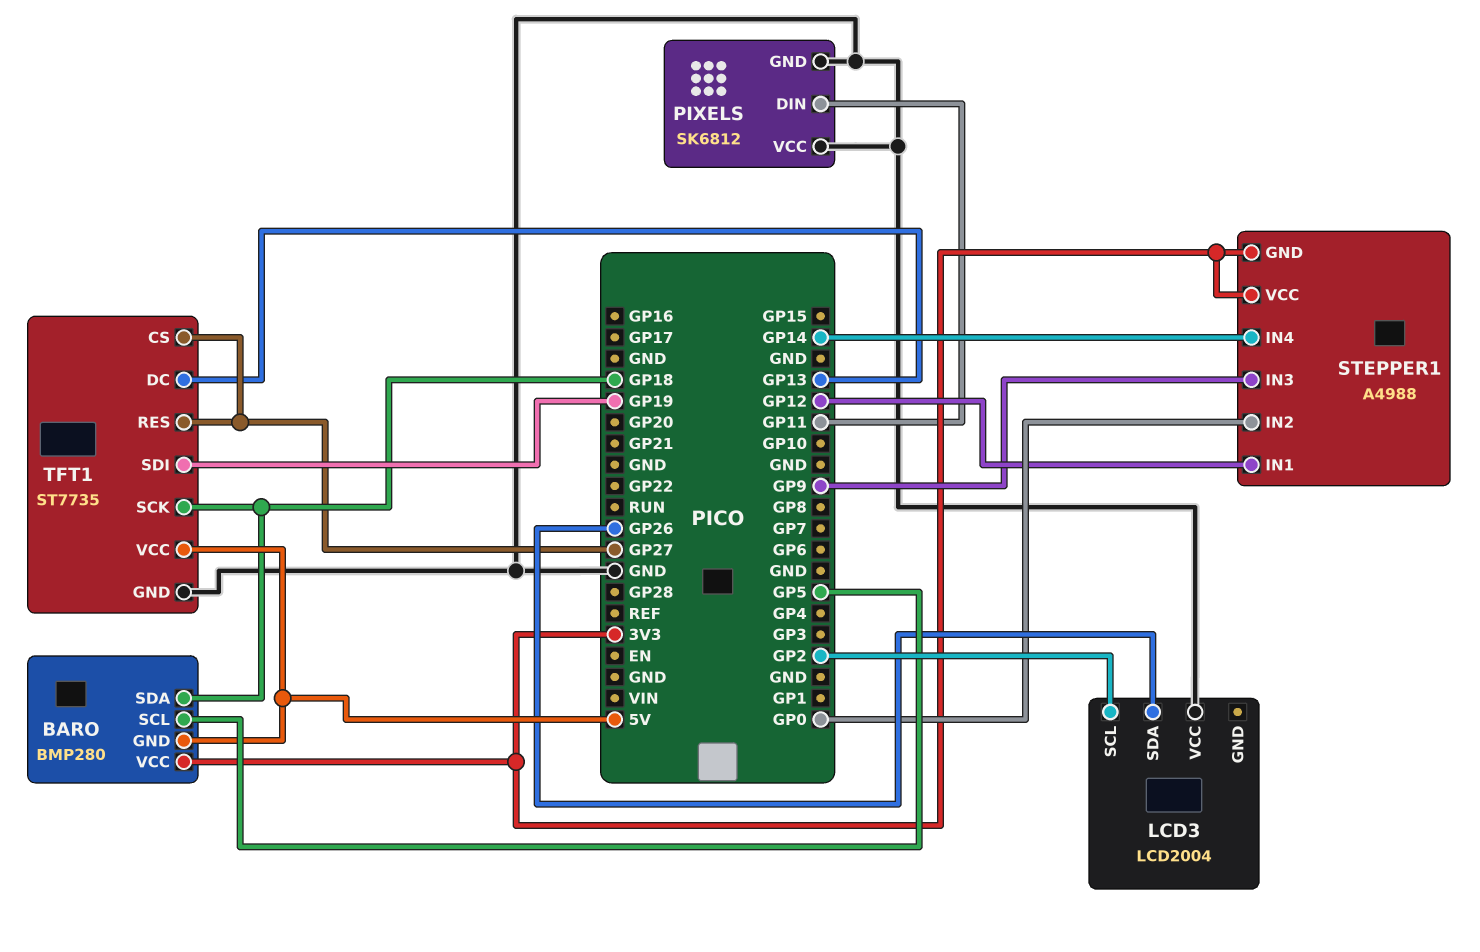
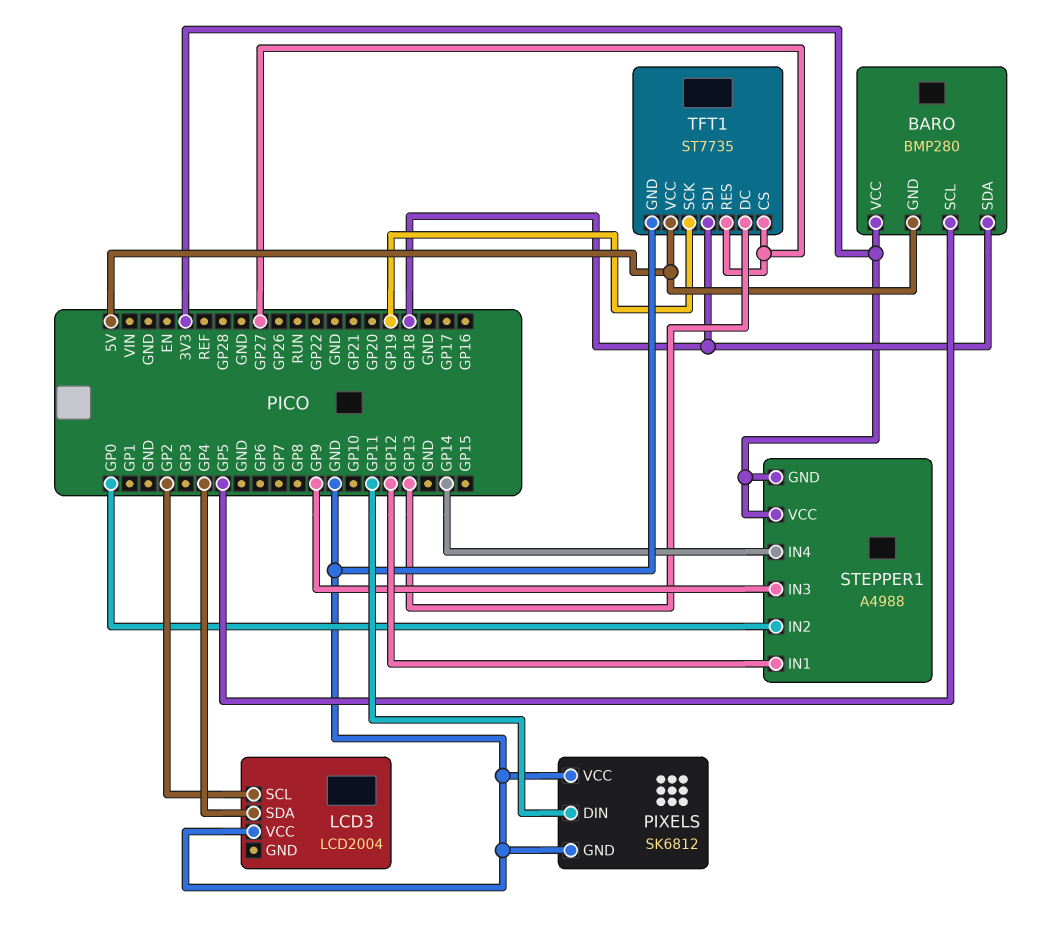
LCD3 pin SDA: GP26 -> GP4
TFT1 pin SCK: GP18 -> GP19
TFT1 pin SDI: GP19 -> GP18

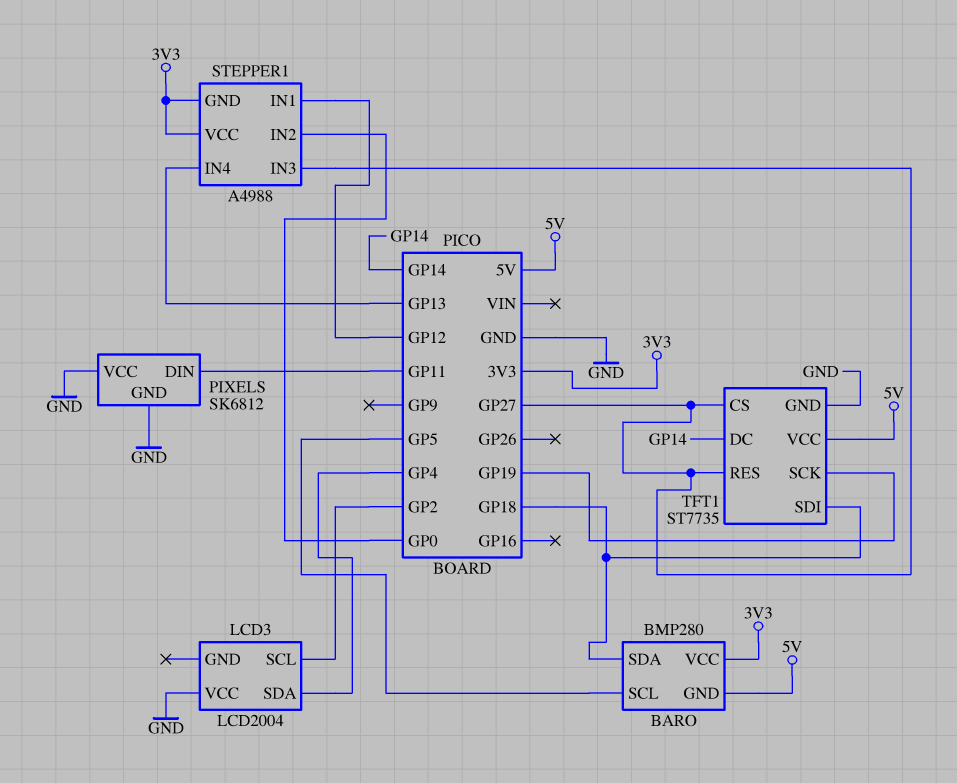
STEPPER1 pin IN3: GP9 -> GP27
STEPPER1 pin IN4: GP14 -> GP13
TFT1 pin DC: GP13 -> GP14

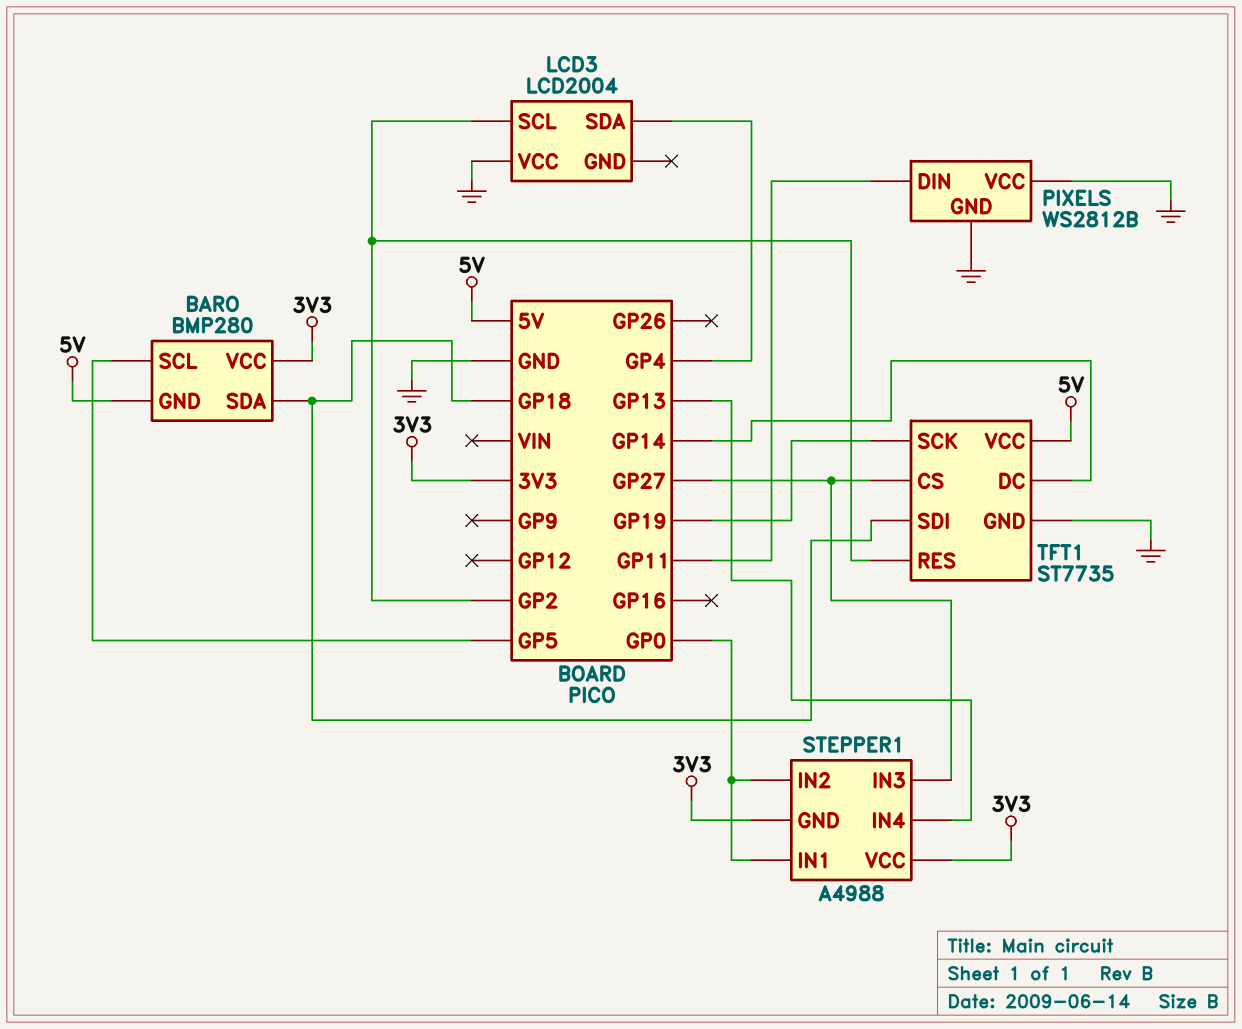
PIXELS: SK6812 -> WS2812B
STEPPER1 pin IN1: GP12 -> GP0
TFT1 pin RES: GP27 -> GP2

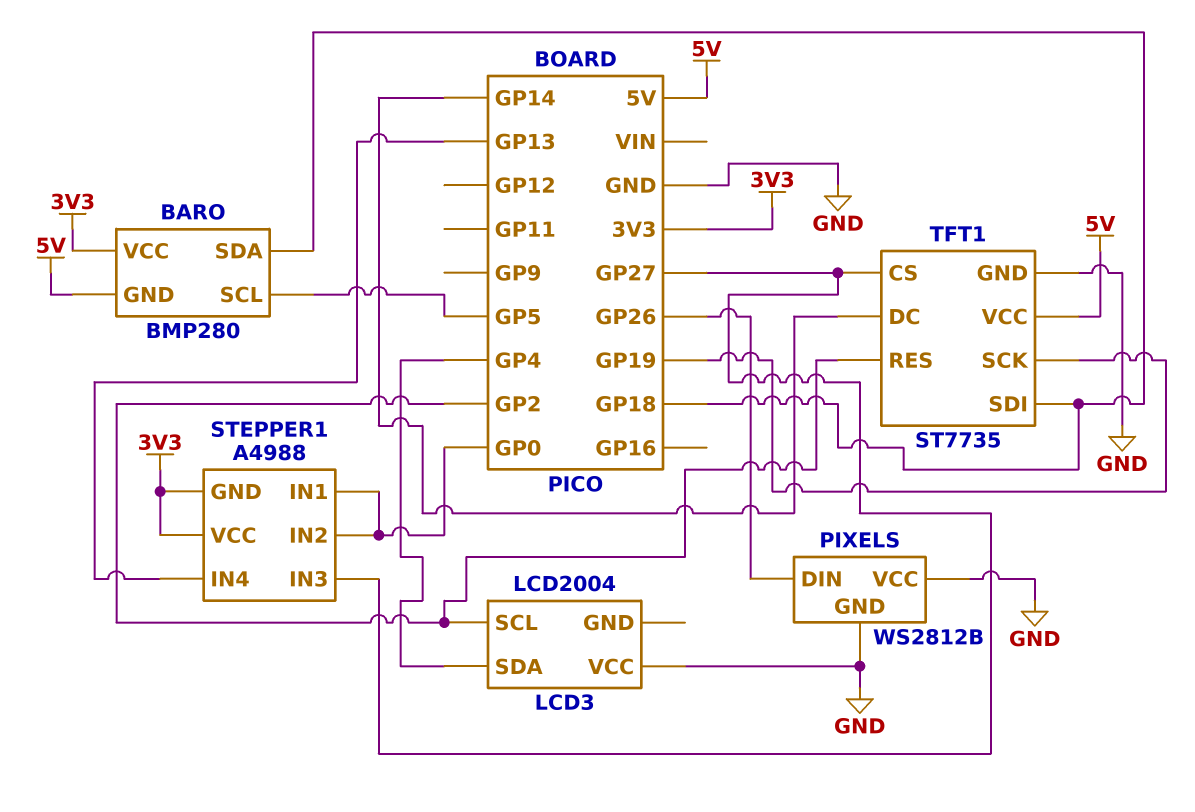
PIXELS pin DIN: GP11 -> GP26

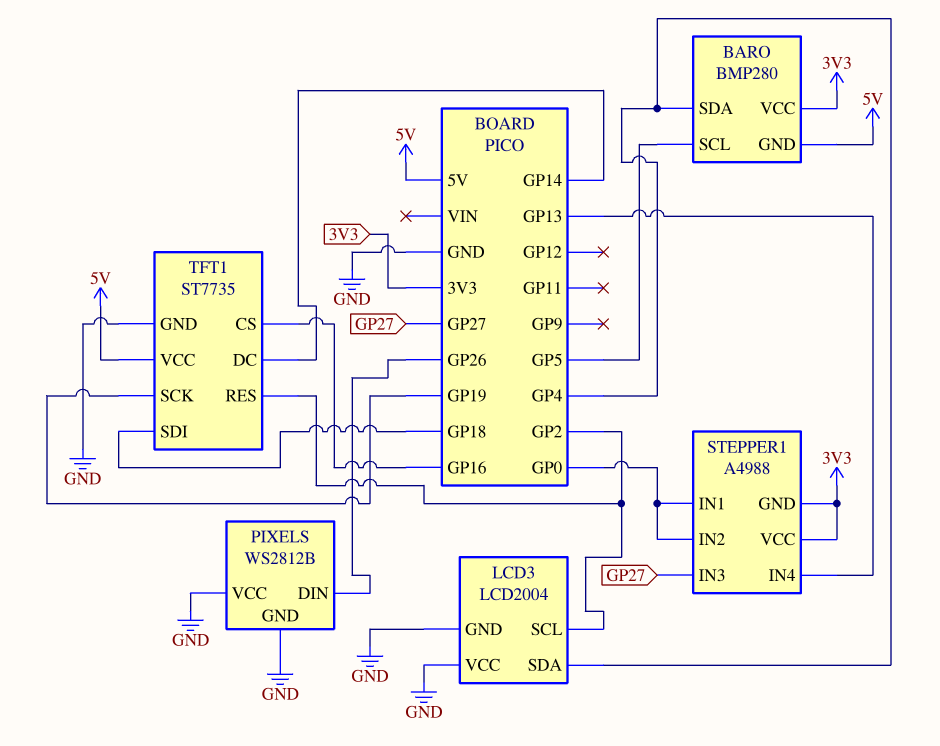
BARO pin SDA: GP18 -> GP4
LCD3 pin GND: none -> GND
TFT1 pin CS: GP27 -> GP16

